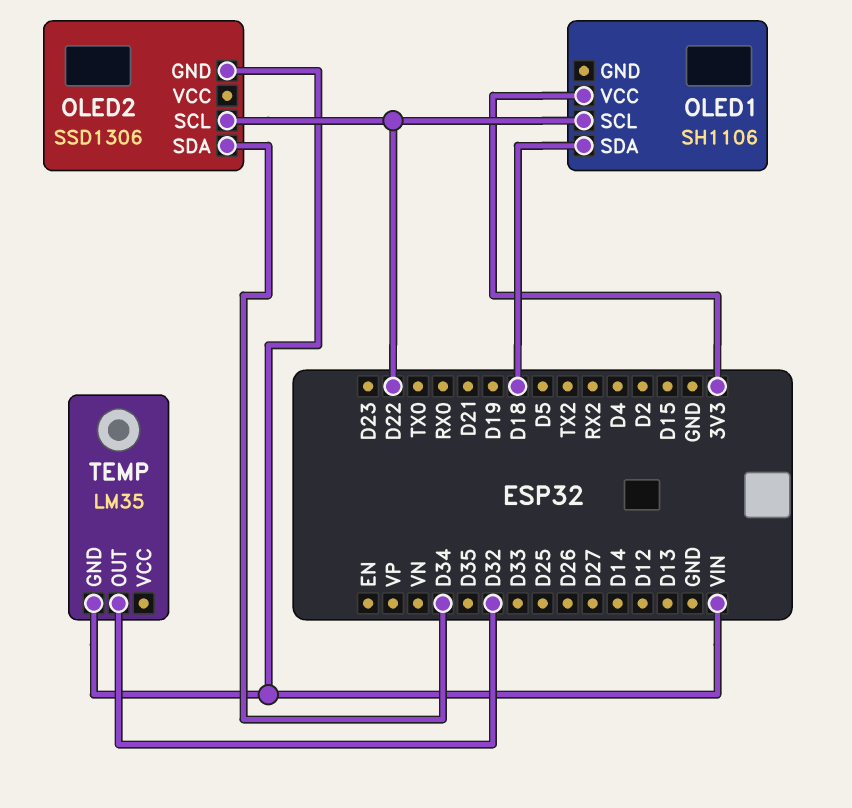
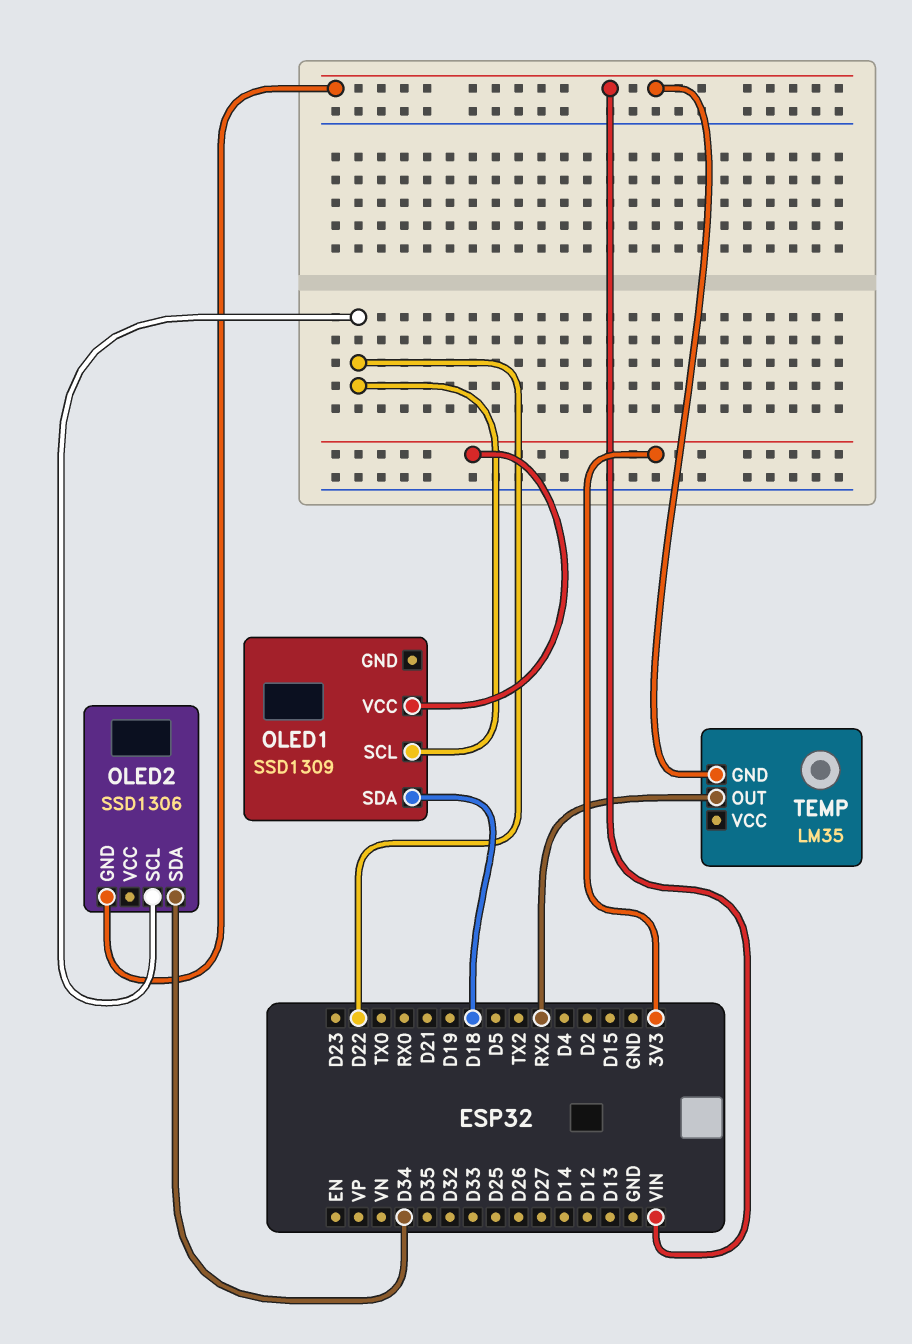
OLED1: SH1106 -> SSD1309
TEMP pin OUT: D32 -> RX2

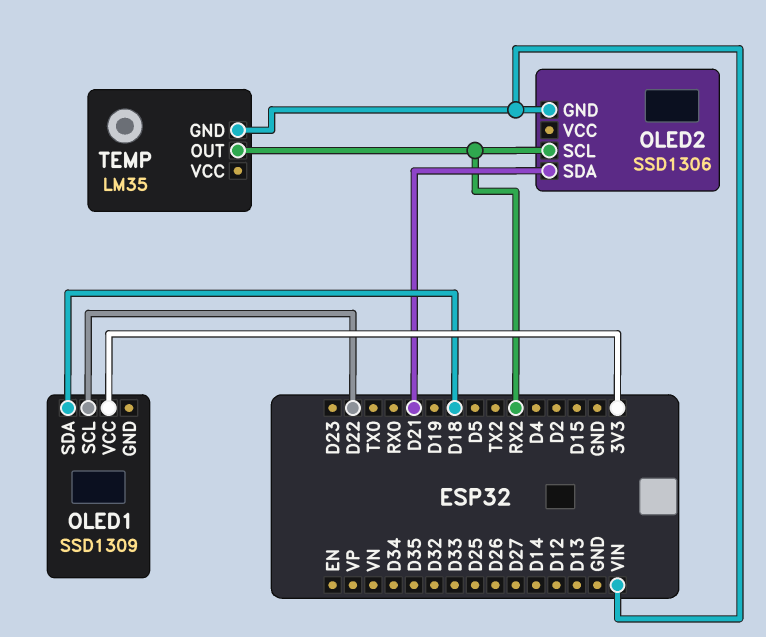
OLED2 pin SCL: D22 -> RX2
OLED2 pin SDA: D34 -> D21

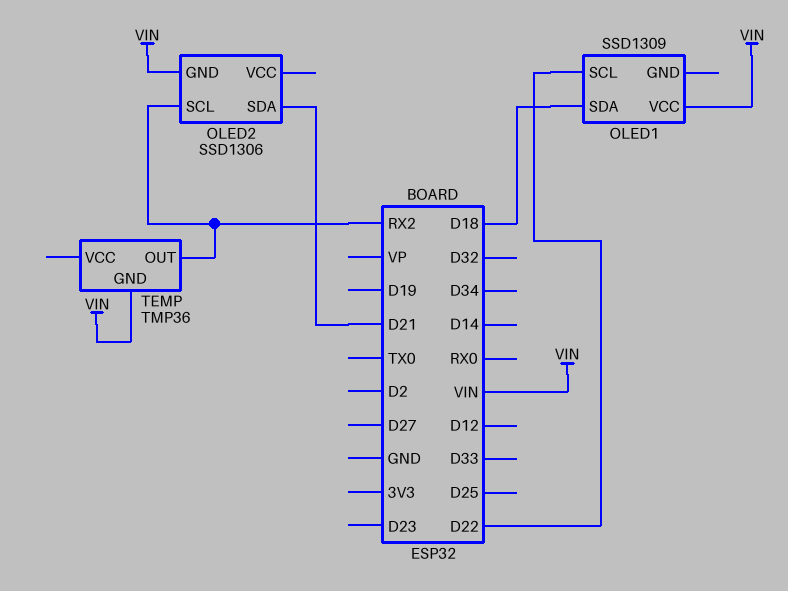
OLED1 pin VCC: 3V3 -> VIN
TEMP: LM35 -> TMP36

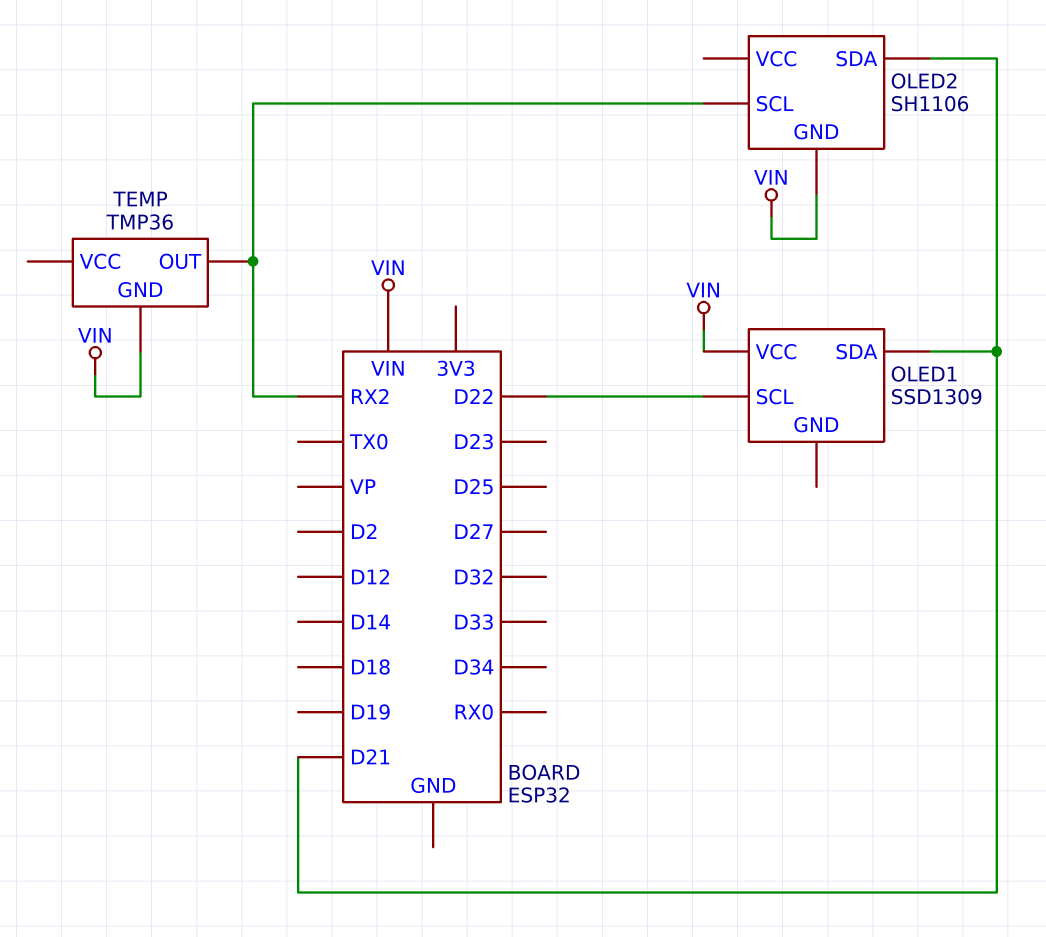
OLED1 pin SDA: D18 -> D21
OLED2: SSD1306 -> SH1106

